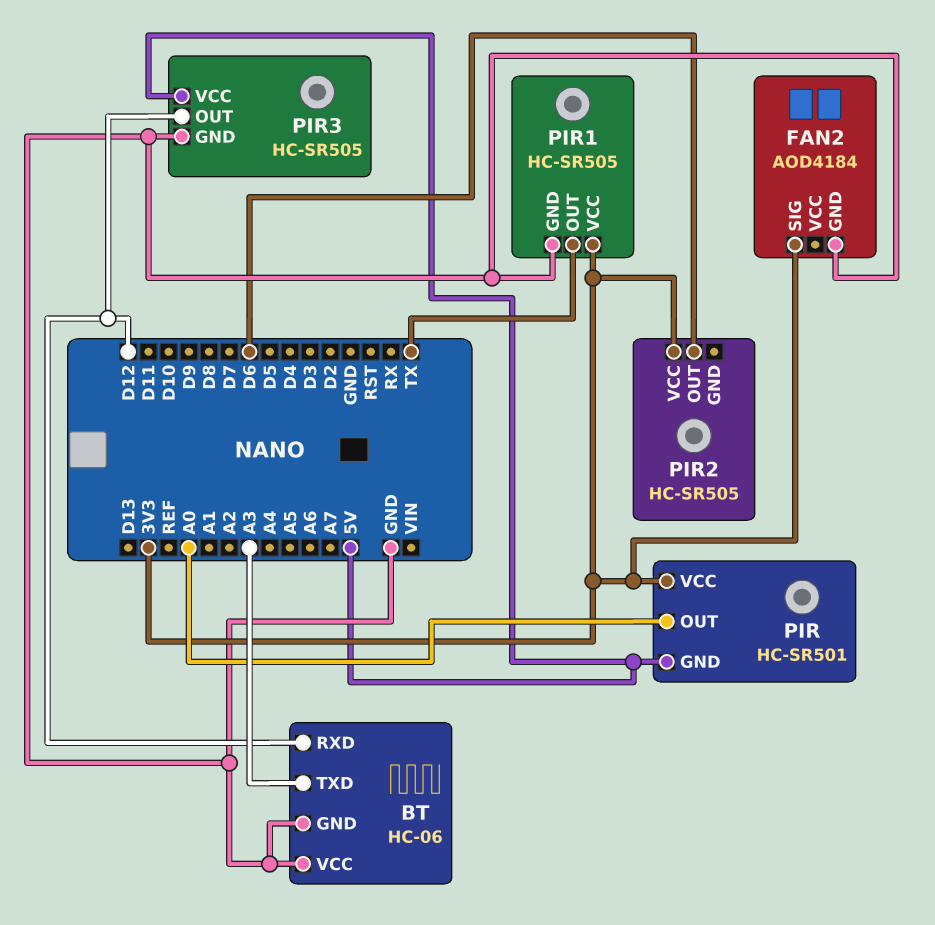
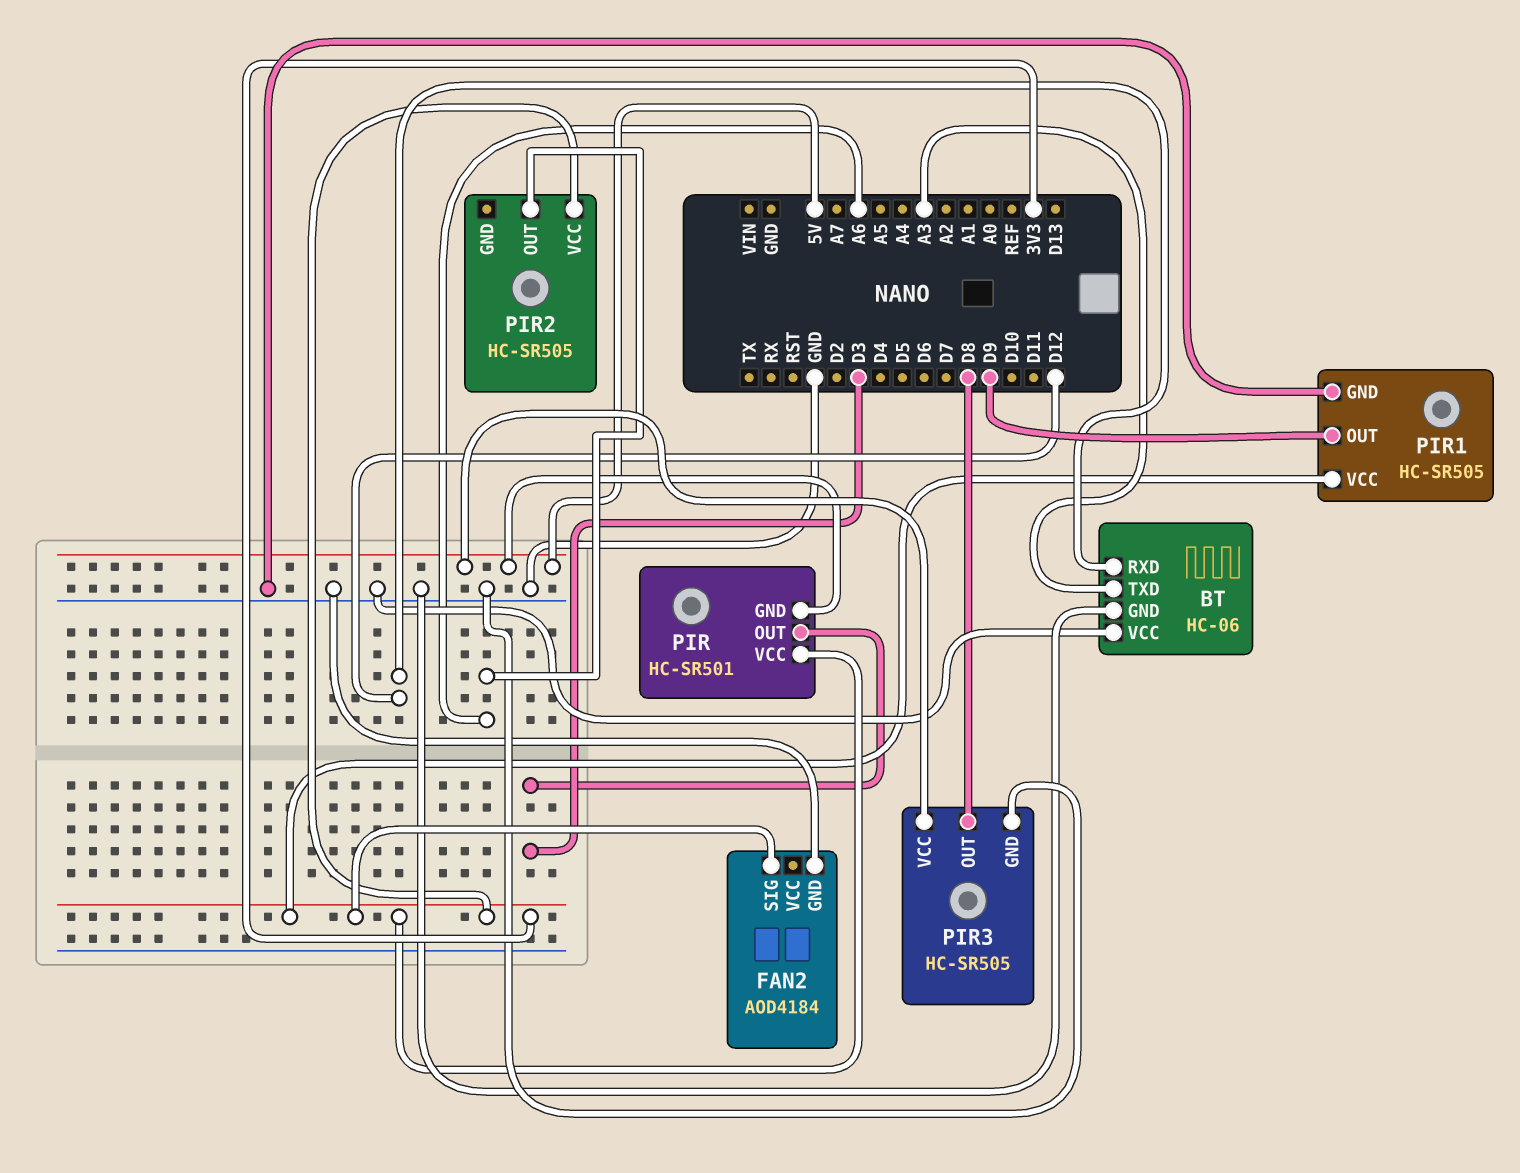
PIR pin OUT: A0 -> D3
PIR1 pin OUT: TX -> D9
PIR2 pin OUT: D6 -> A6
PIR3 pin OUT: D12 -> D8

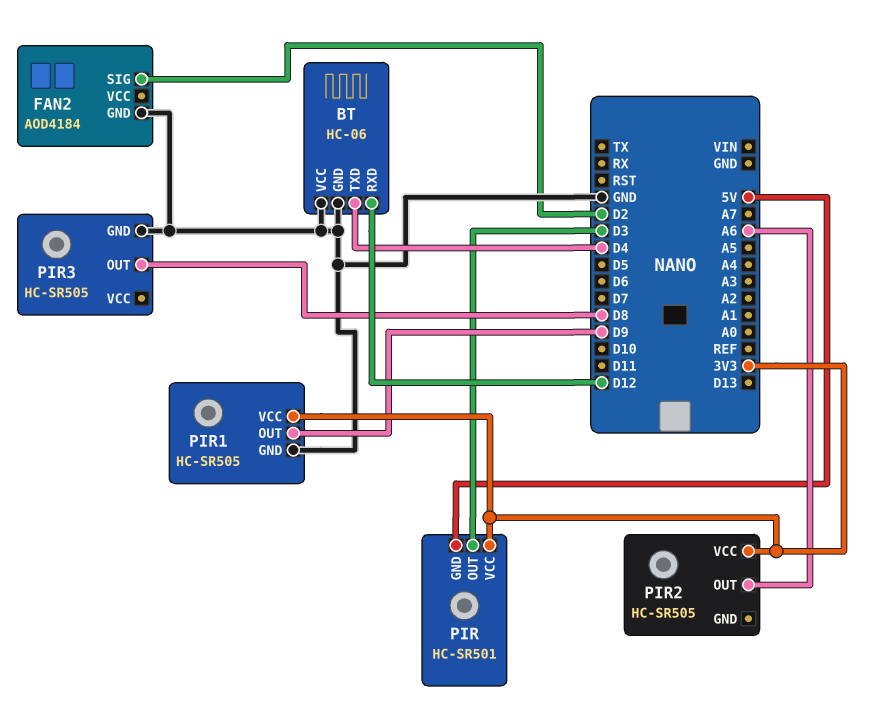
BT pin TXD: A3 -> D4
FAN2 pin SIG: 3V3 -> D2
PIR3 pin VCC: 5V -> none

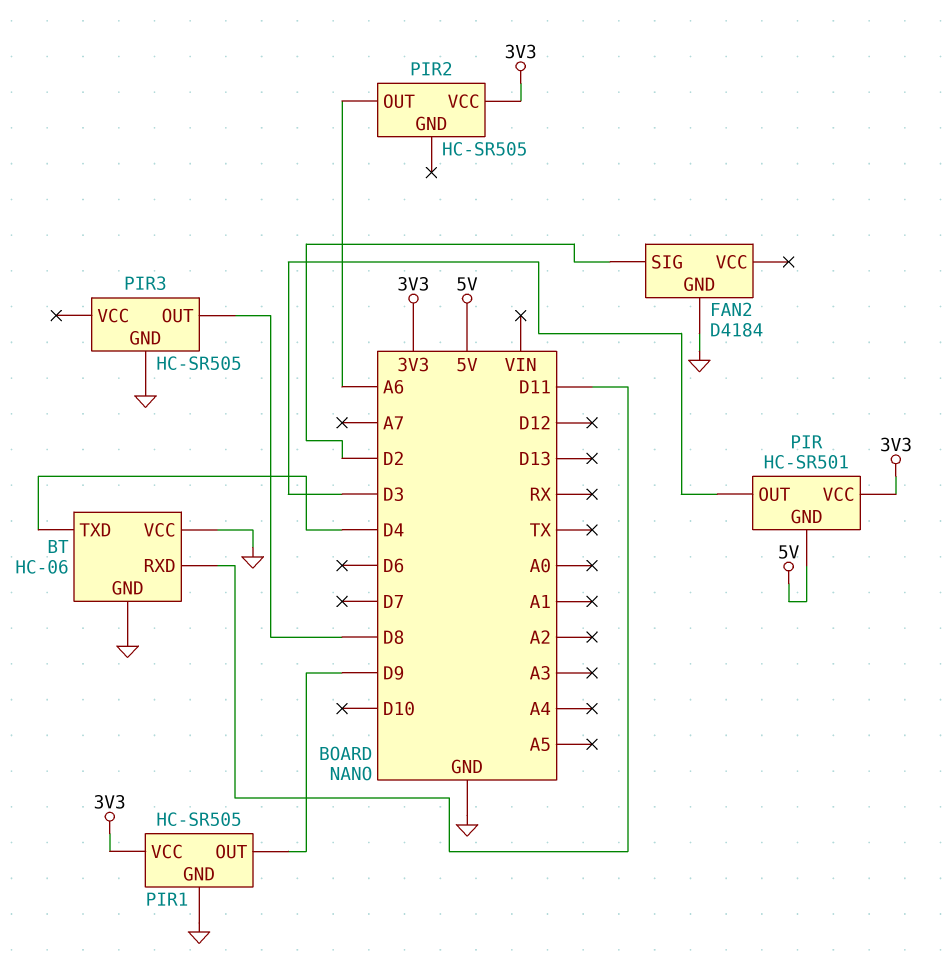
BT pin RXD: D12 -> D11
FAN2: AOD4184 -> D4184

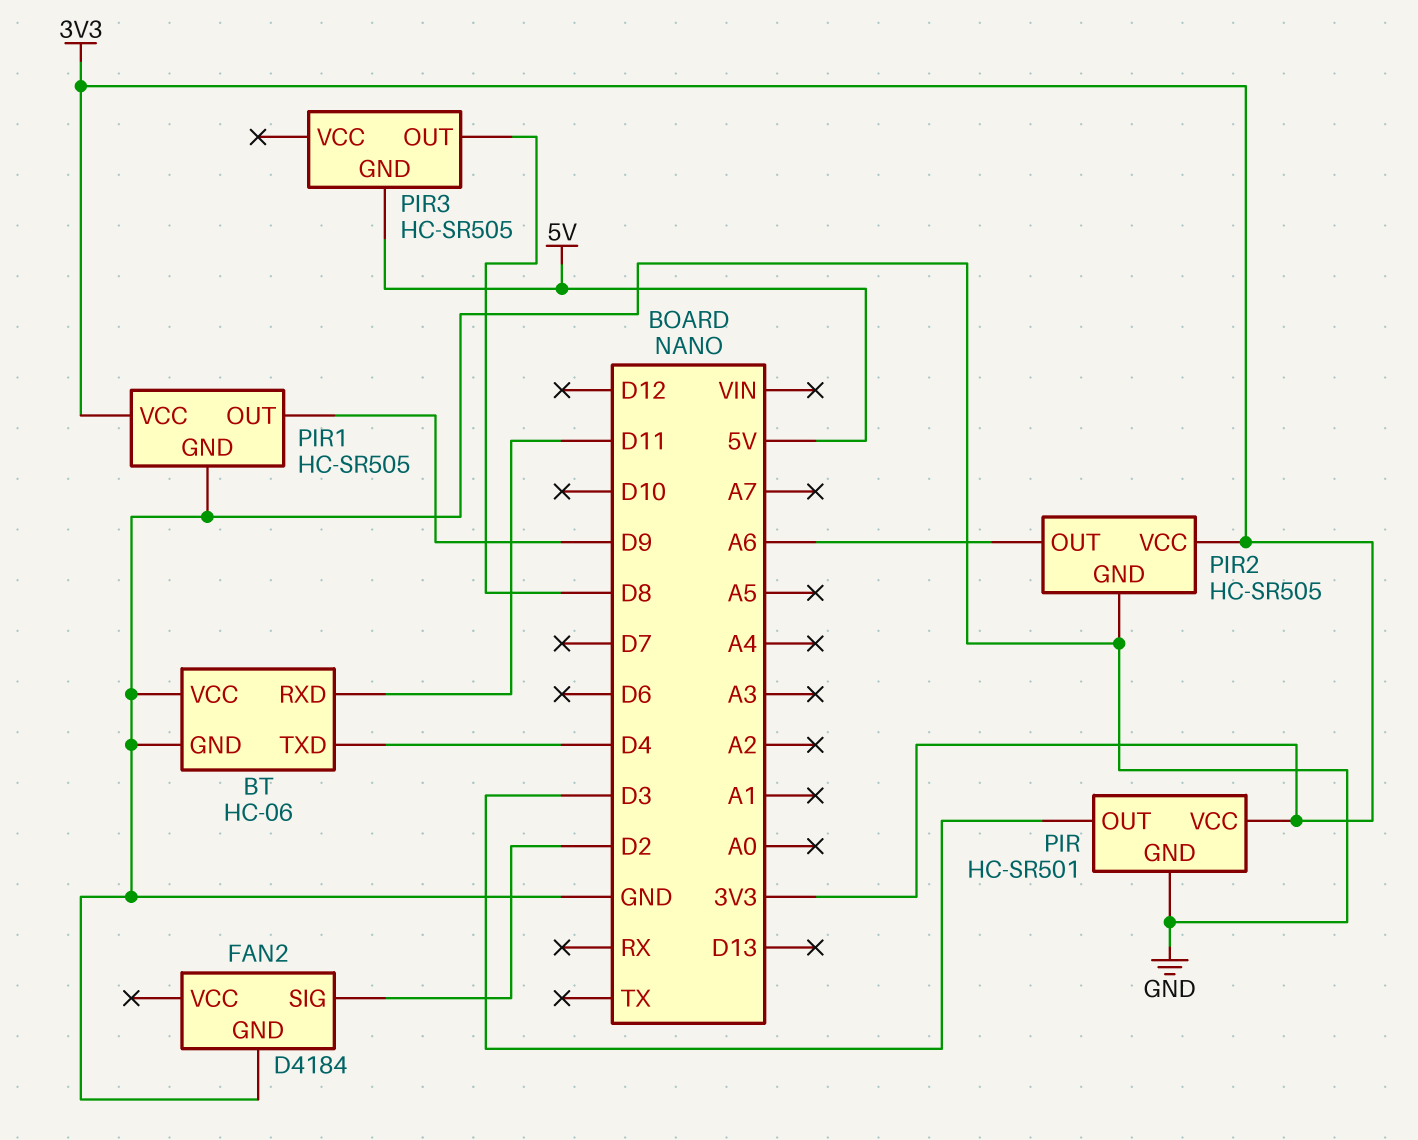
PIR pin GND: 5V -> GND
PIR2 pin GND: none -> GND
PIR3 pin GND: GND -> 5V

